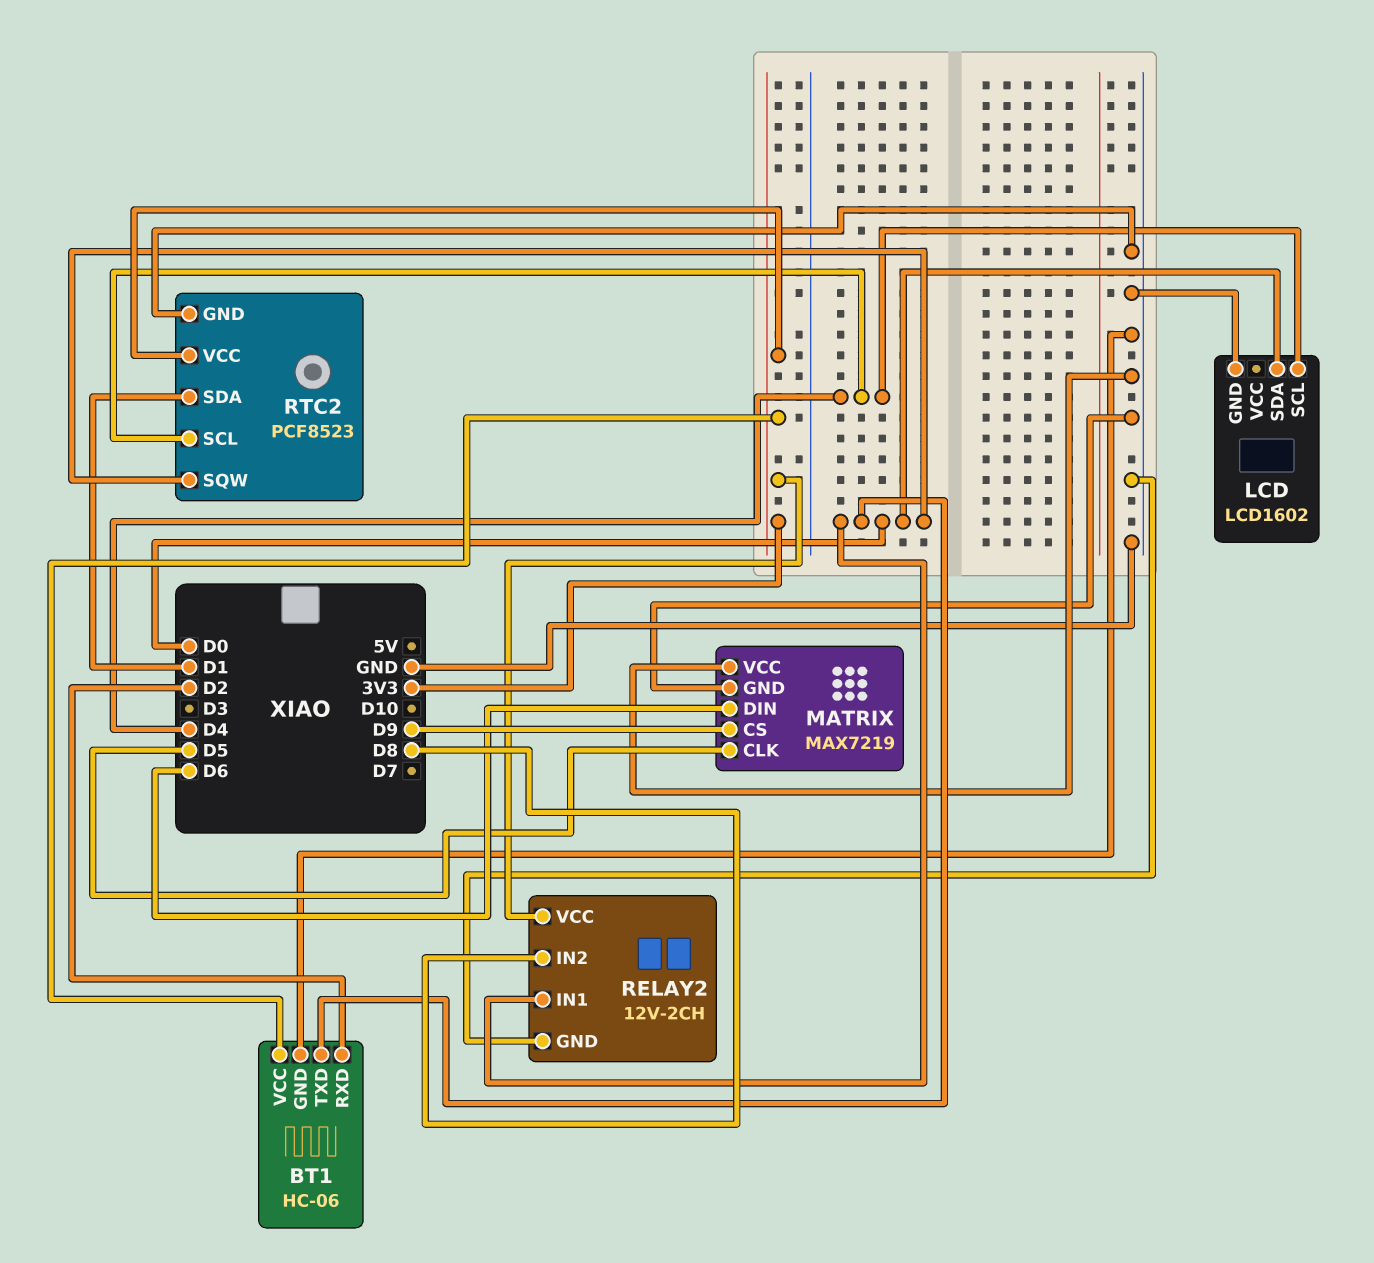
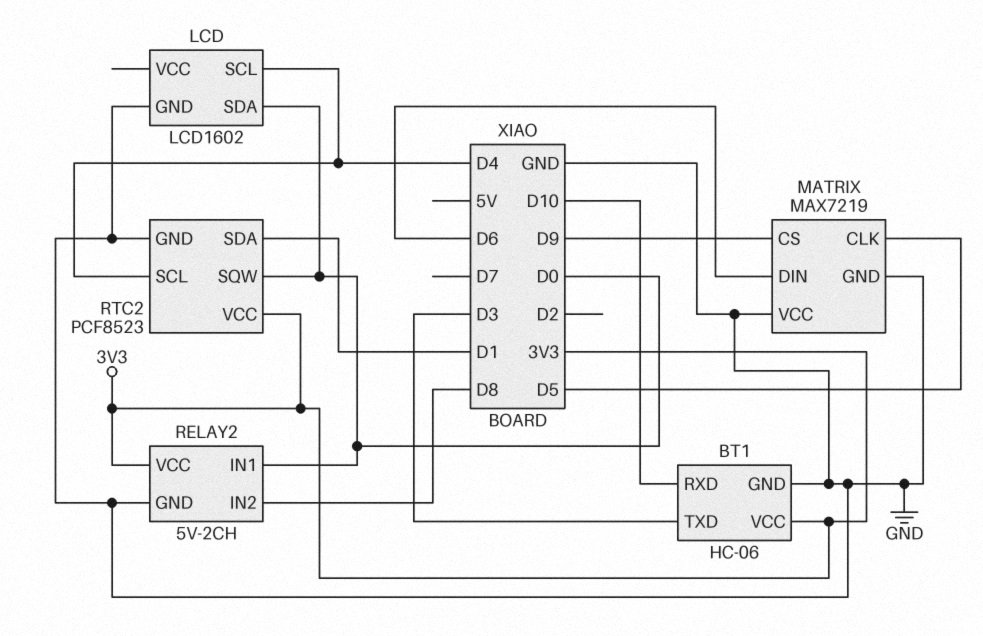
BT1 pin RXD: D2 -> D10
BT1 pin TXD: D0 -> D3
RELAY2: 12V-2CH -> 5V-2CH

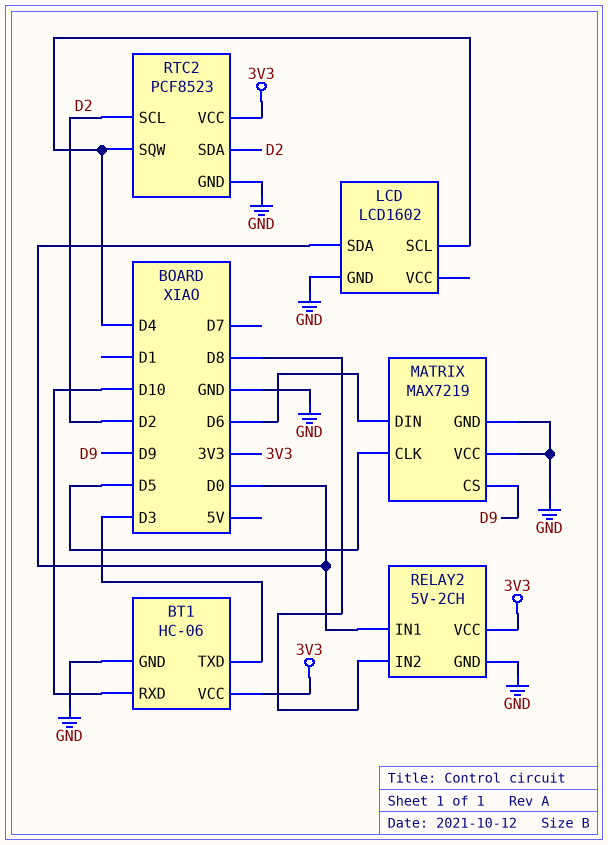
RTC2 pin SCL: D4 -> D2
RTC2 pin SDA: D1 -> D2
RTC2 pin SQW: D0 -> D4

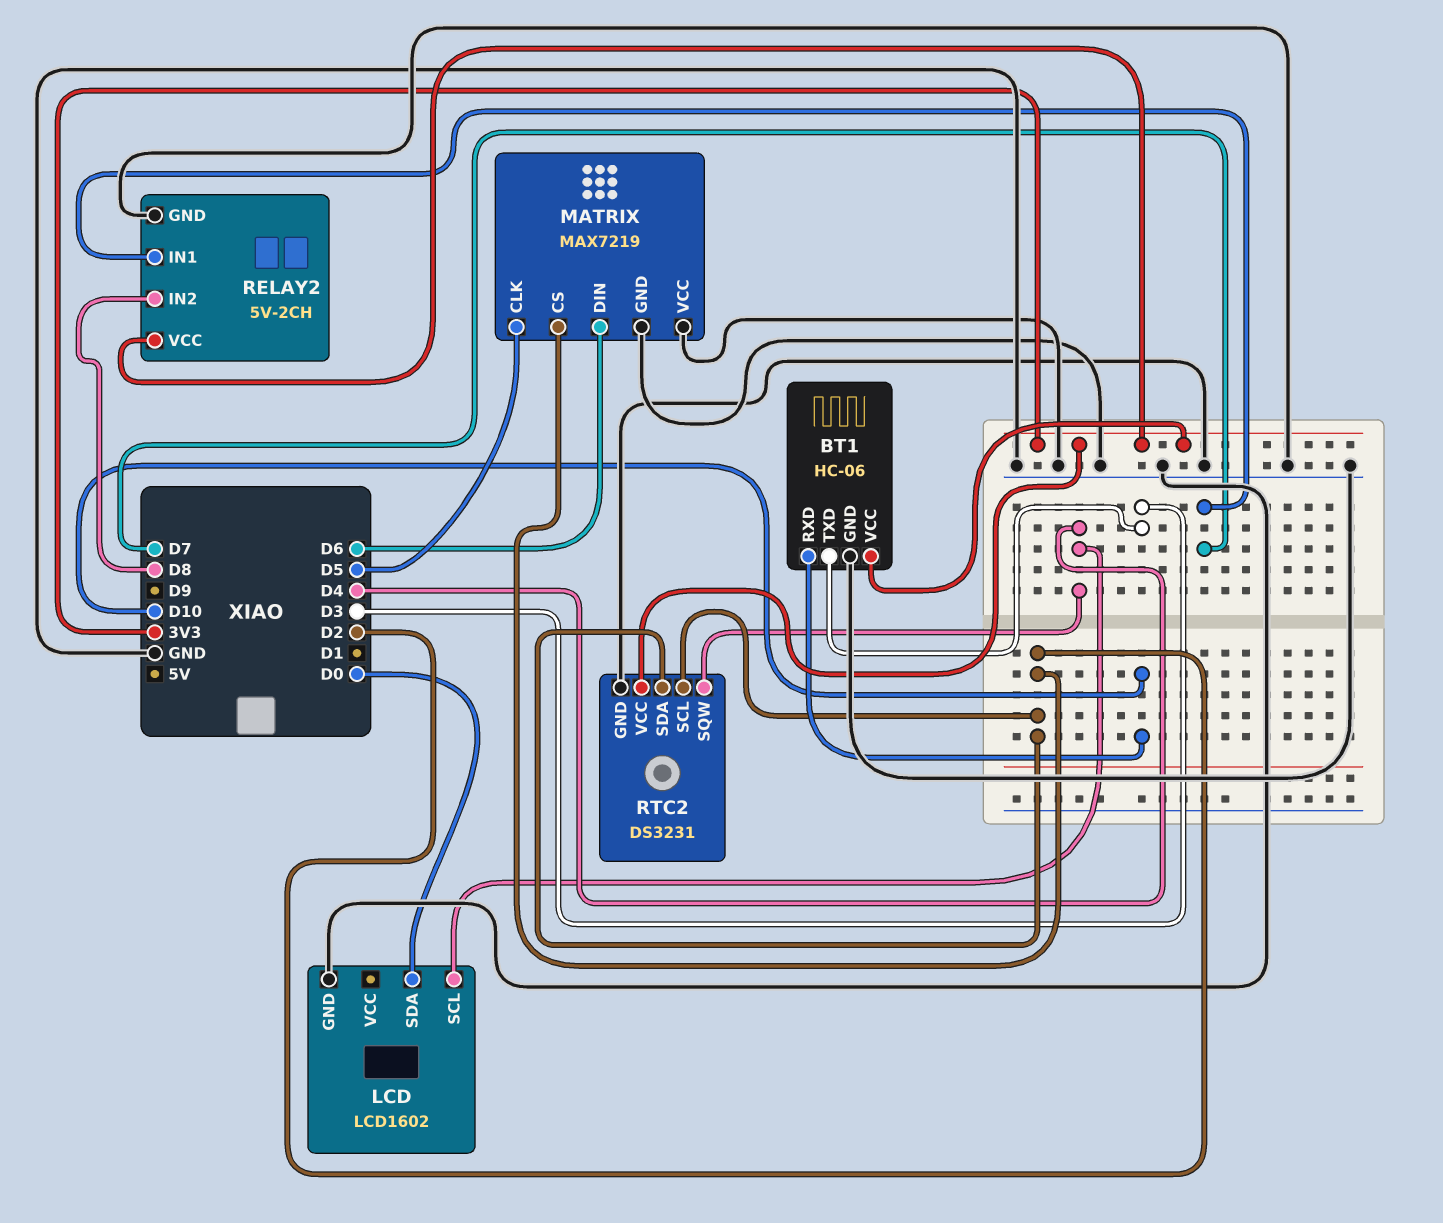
MATRIX pin CS: D9 -> D2
RELAY2 pin IN1: D0 -> D7
RTC2: PCF8523 -> DS3231

